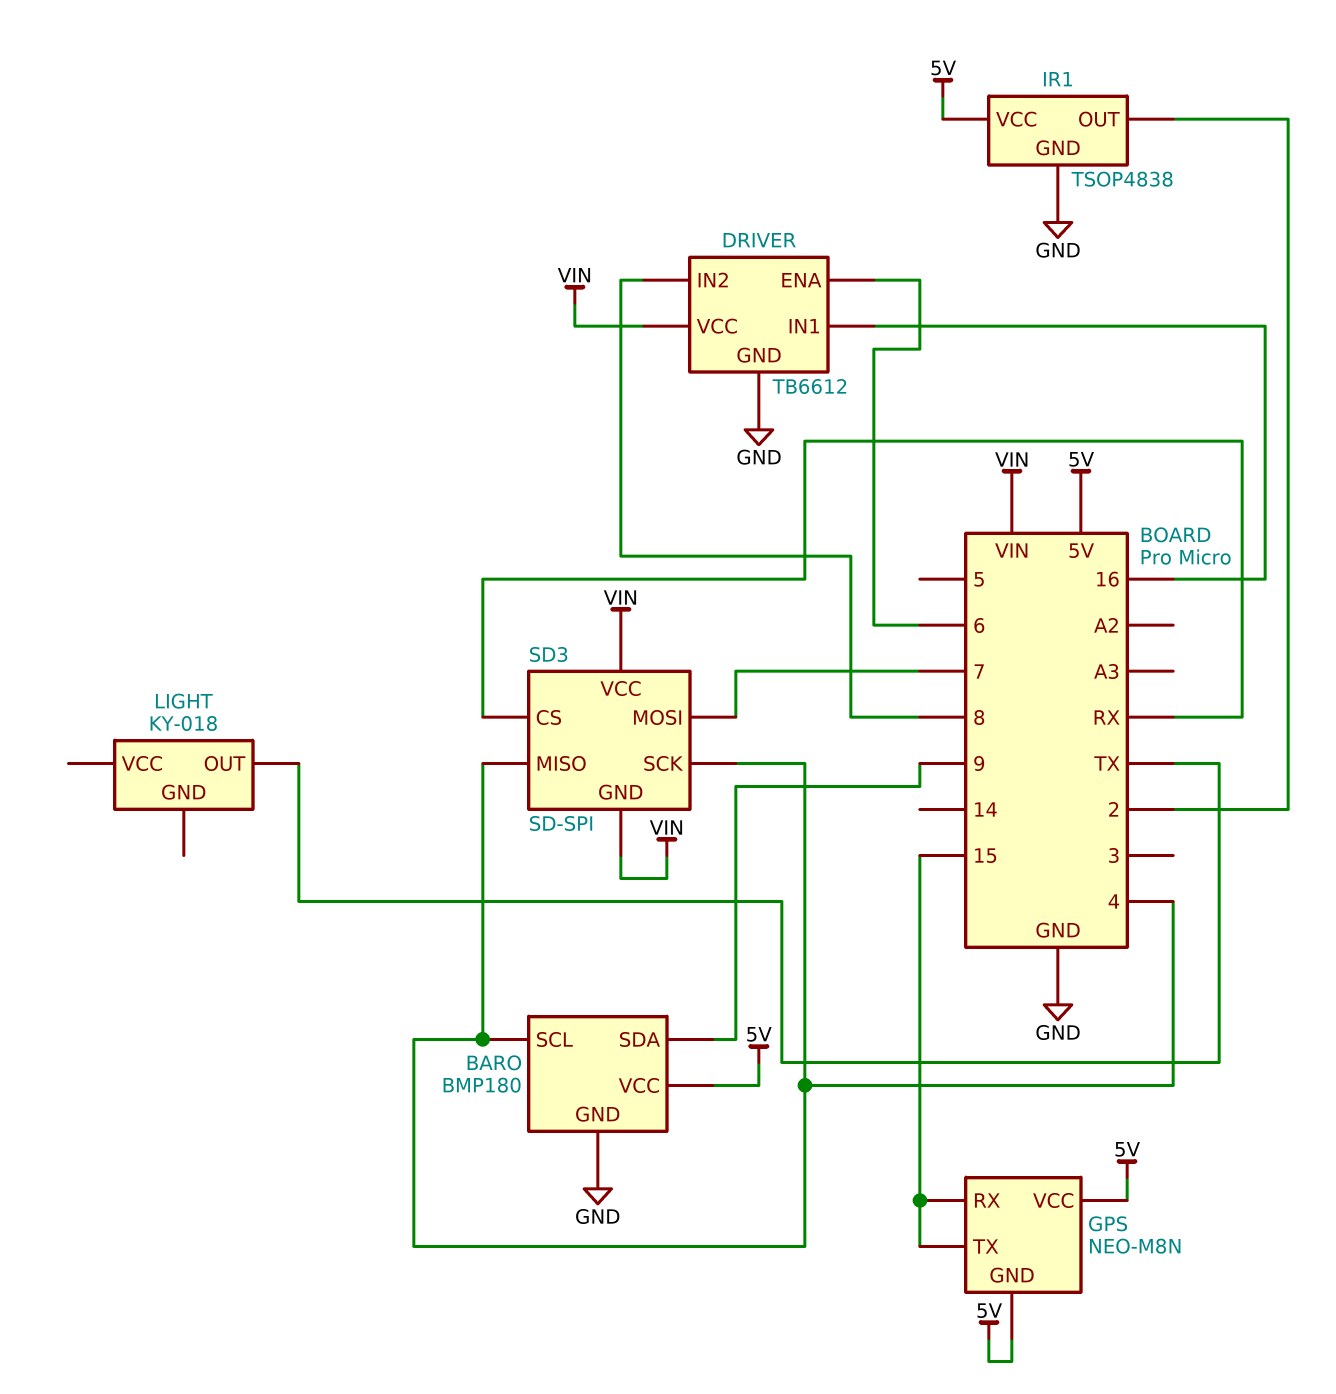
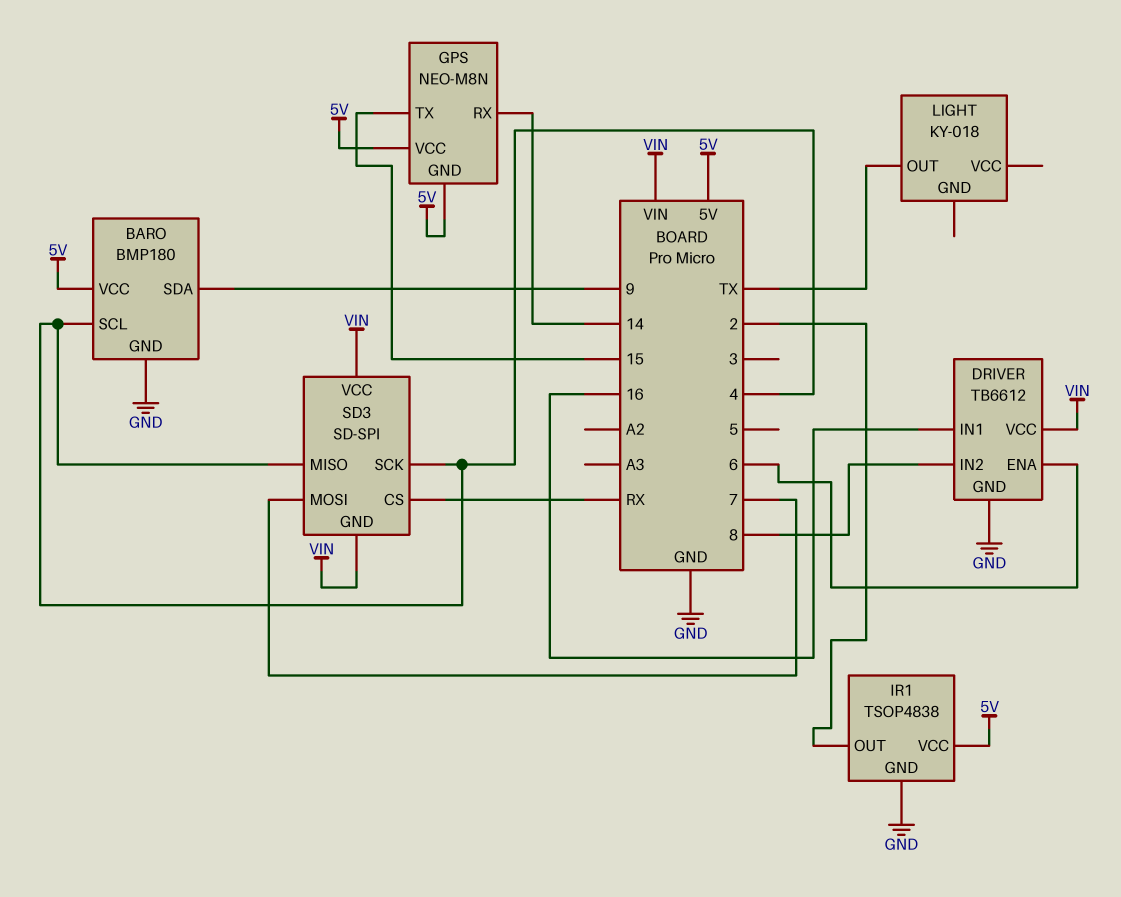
GPS pin RX: 15 -> 14

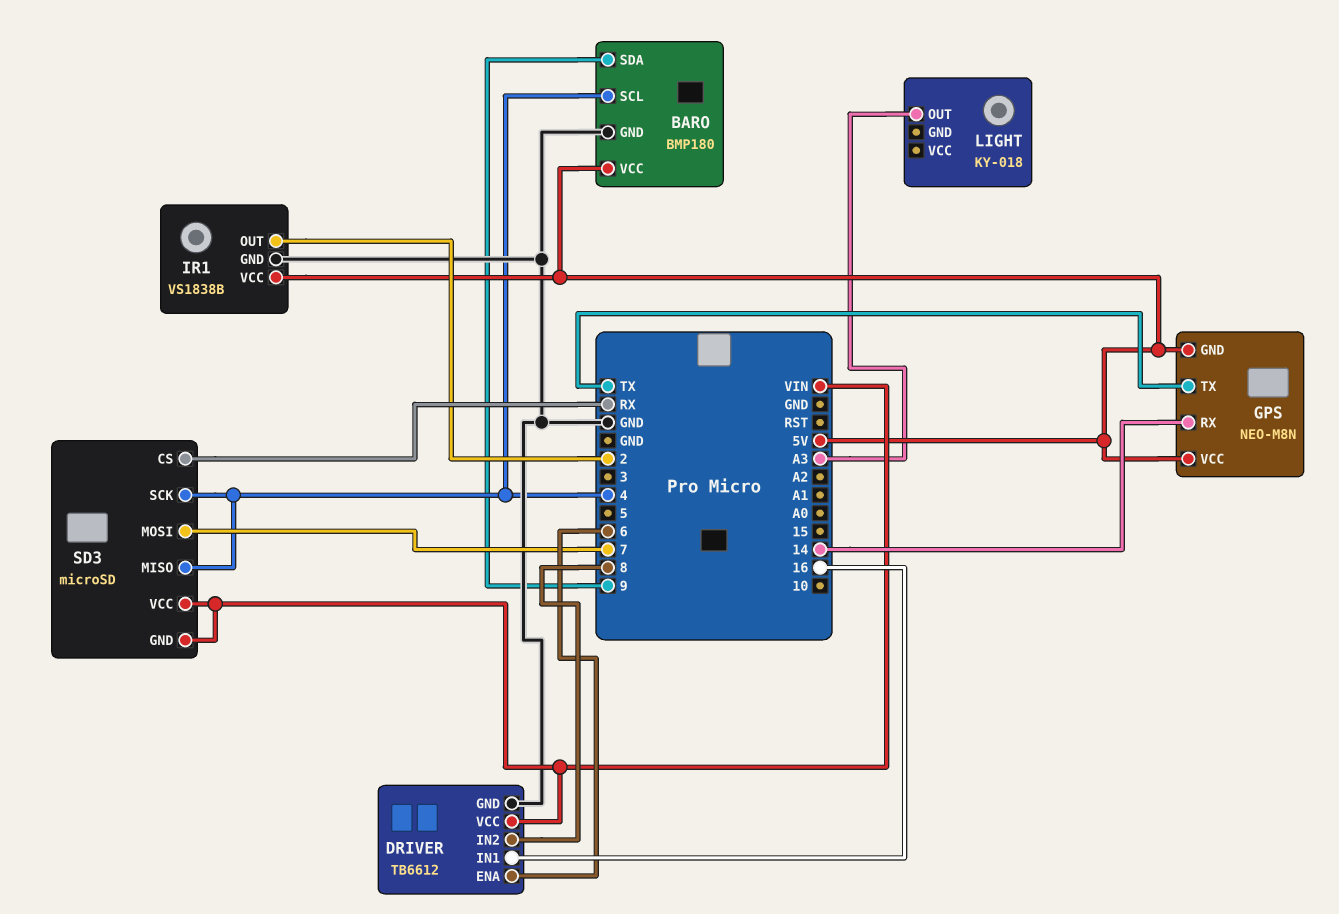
GPS pin TX: 15 -> TX
IR1: TSOP4838 -> VS1838B
LIGHT pin OUT: TX -> A3
SD3: SD-SPI -> microSD

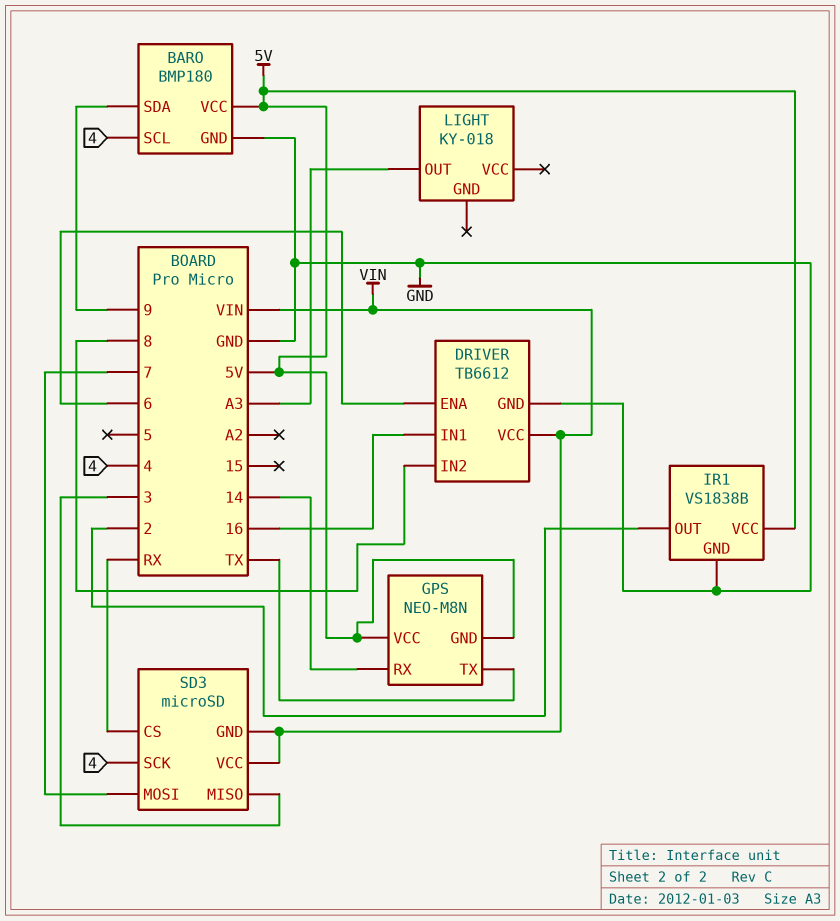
SD3 pin MISO: 4 -> 3

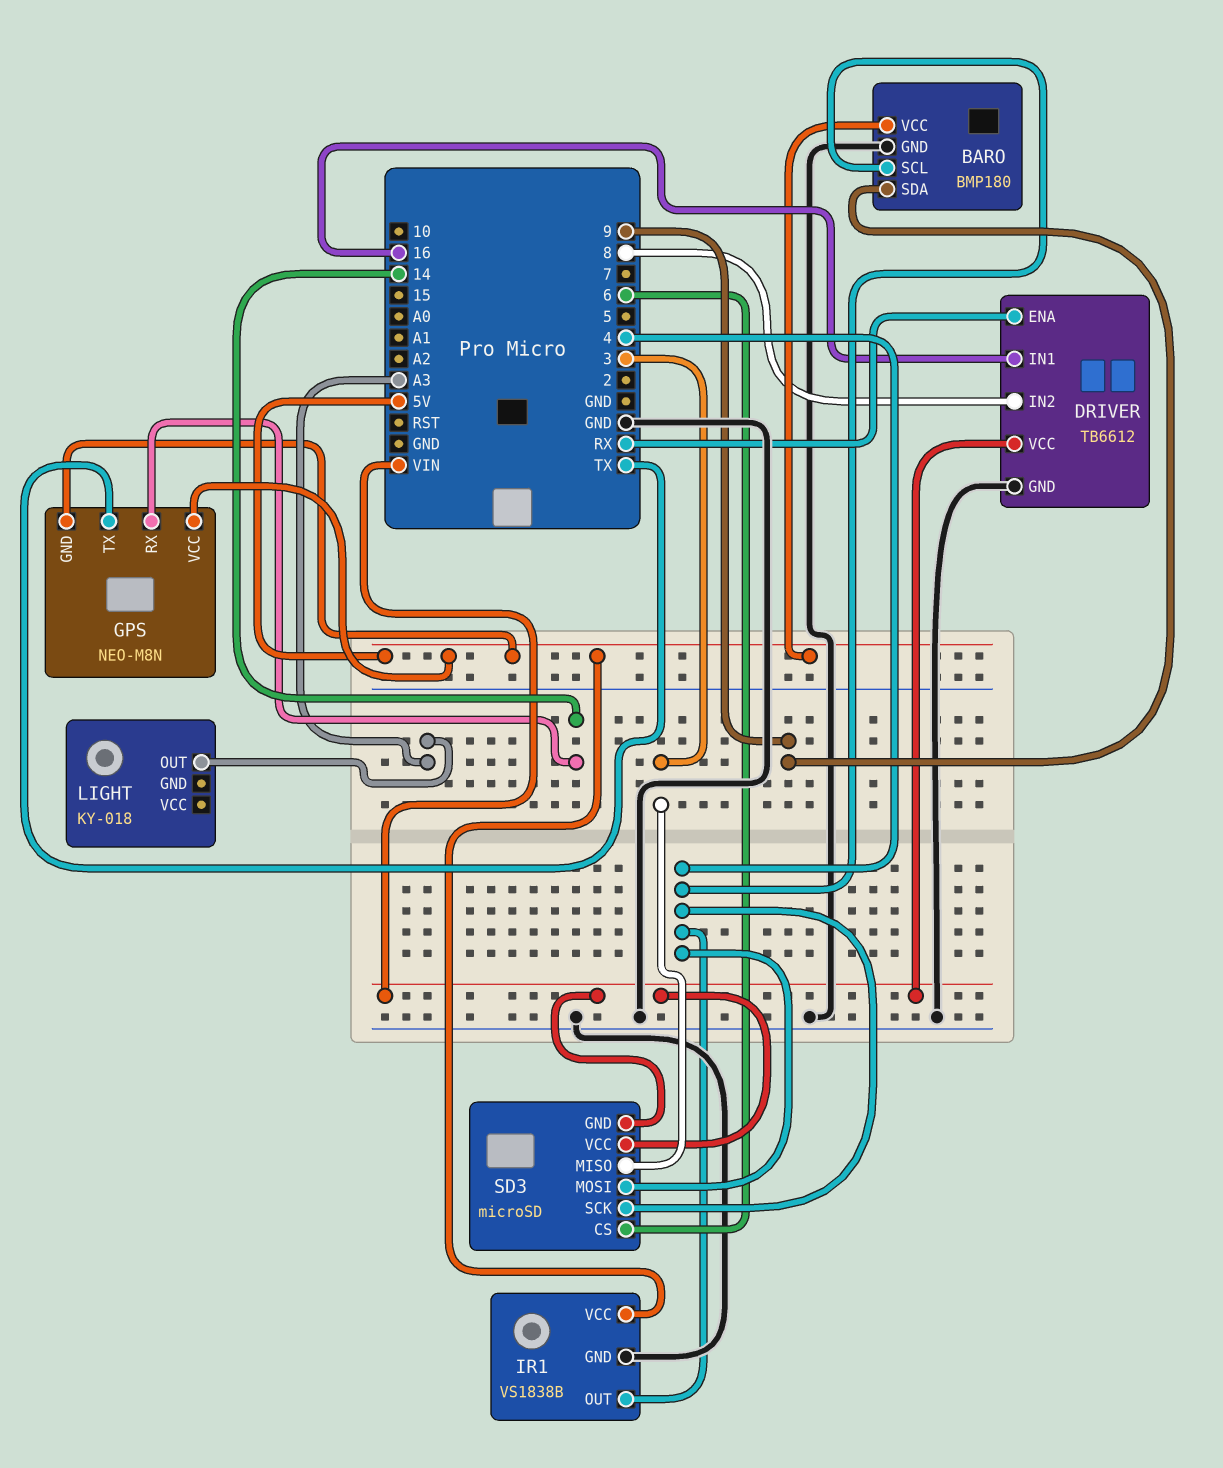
DRIVER pin ENA: 6 -> RX
IR1 pin OUT: 2 -> 4
SD3 pin CS: RX -> 6
SD3 pin MOSI: 7 -> 4

